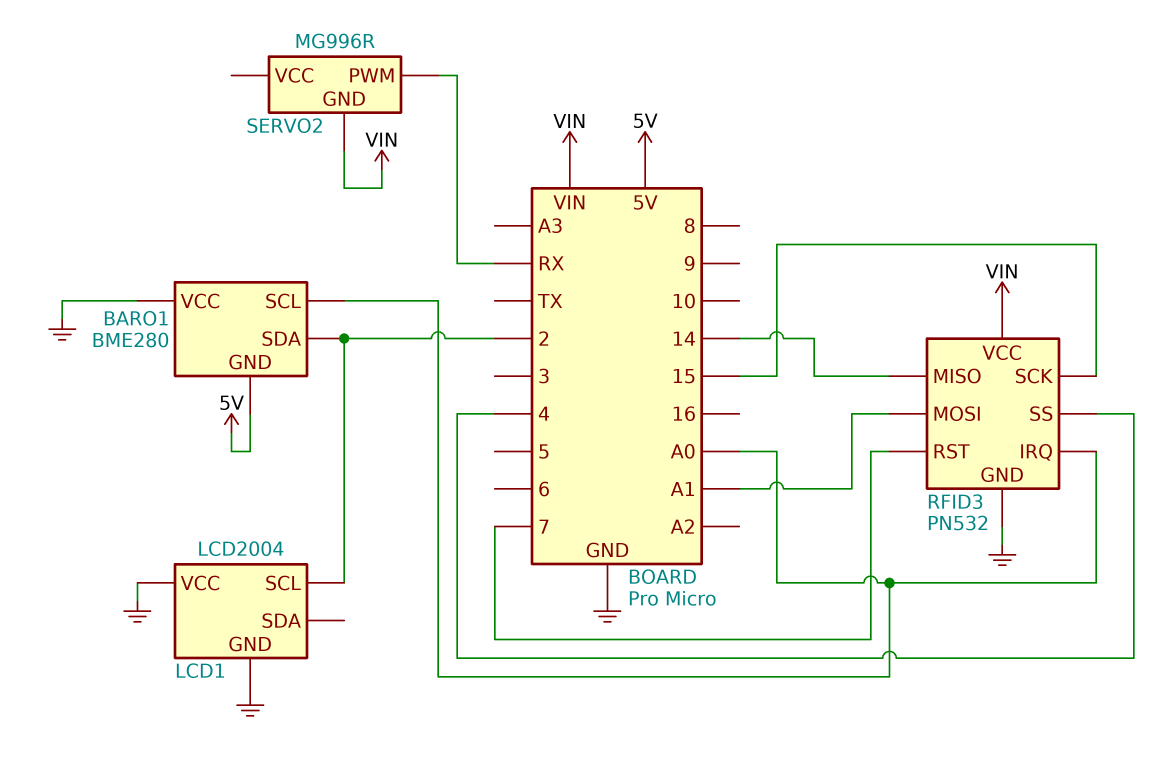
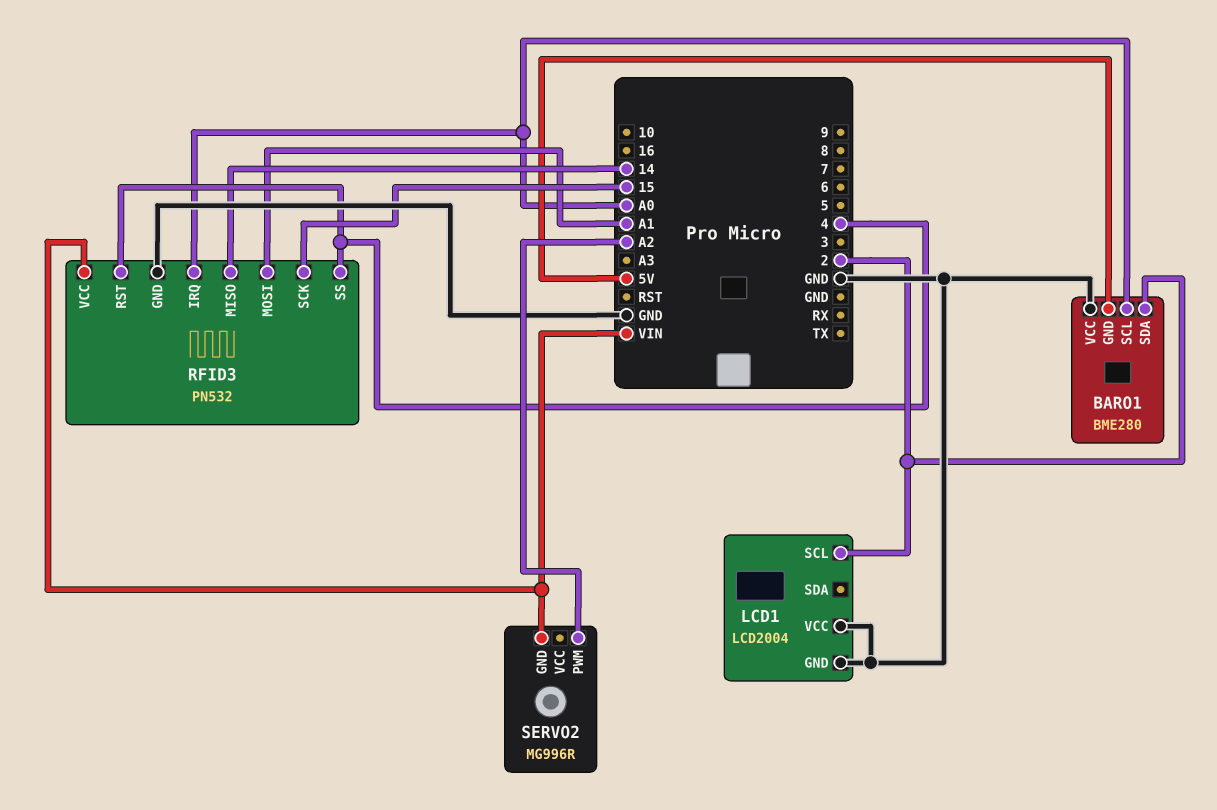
RFID3 pin RST: 7 -> 4
SERVO2 pin PWM: RX -> A2

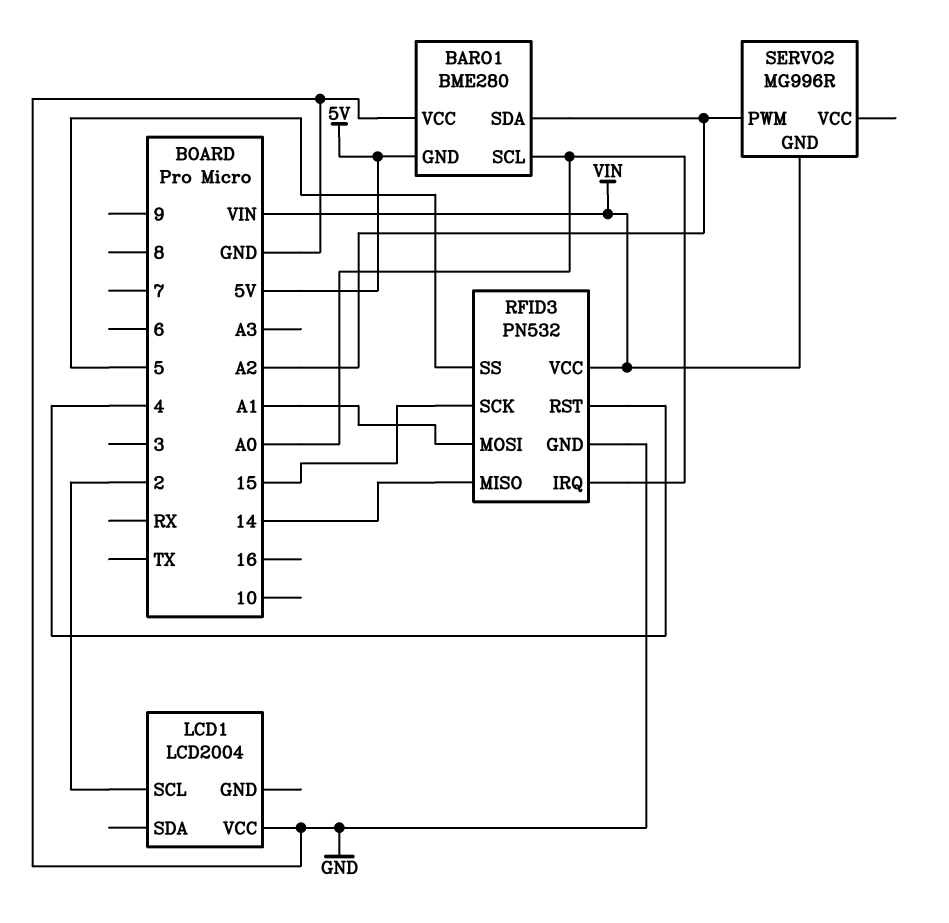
BARO1 pin SDA: 2 -> A2
LCD1 pin GND: GND -> none
RFID3 pin SS: 4 -> 5

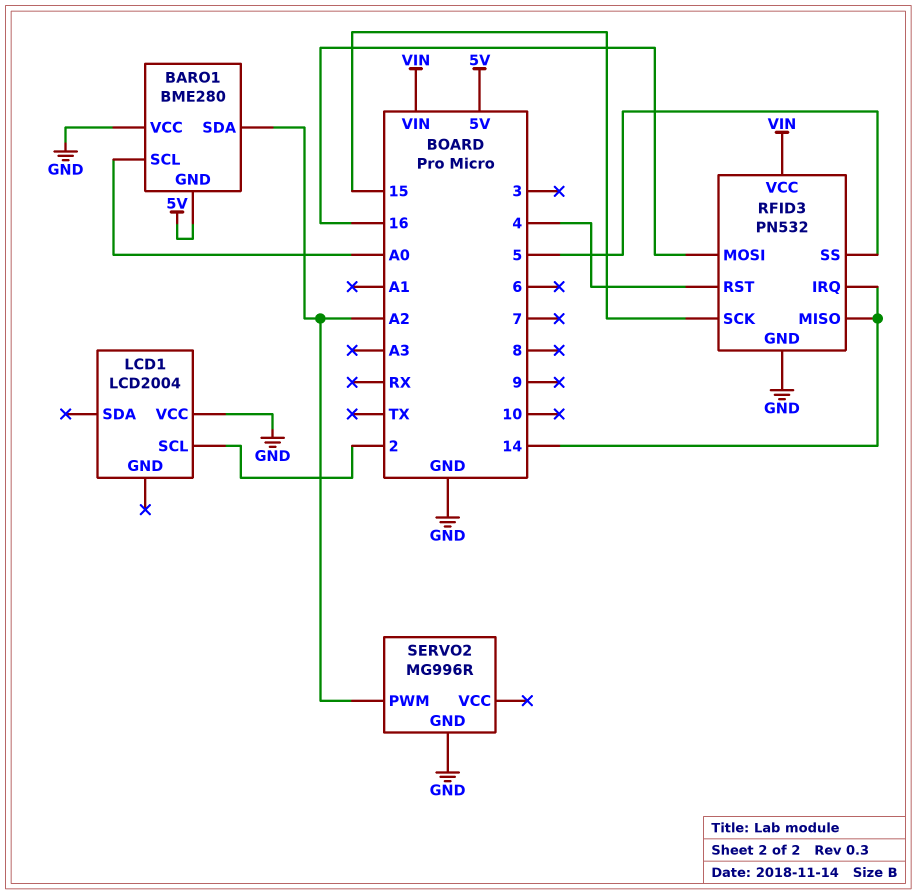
RFID3 pin IRQ: A0 -> 14
RFID3 pin MOSI: A1 -> 16
SERVO2 pin GND: VIN -> GND

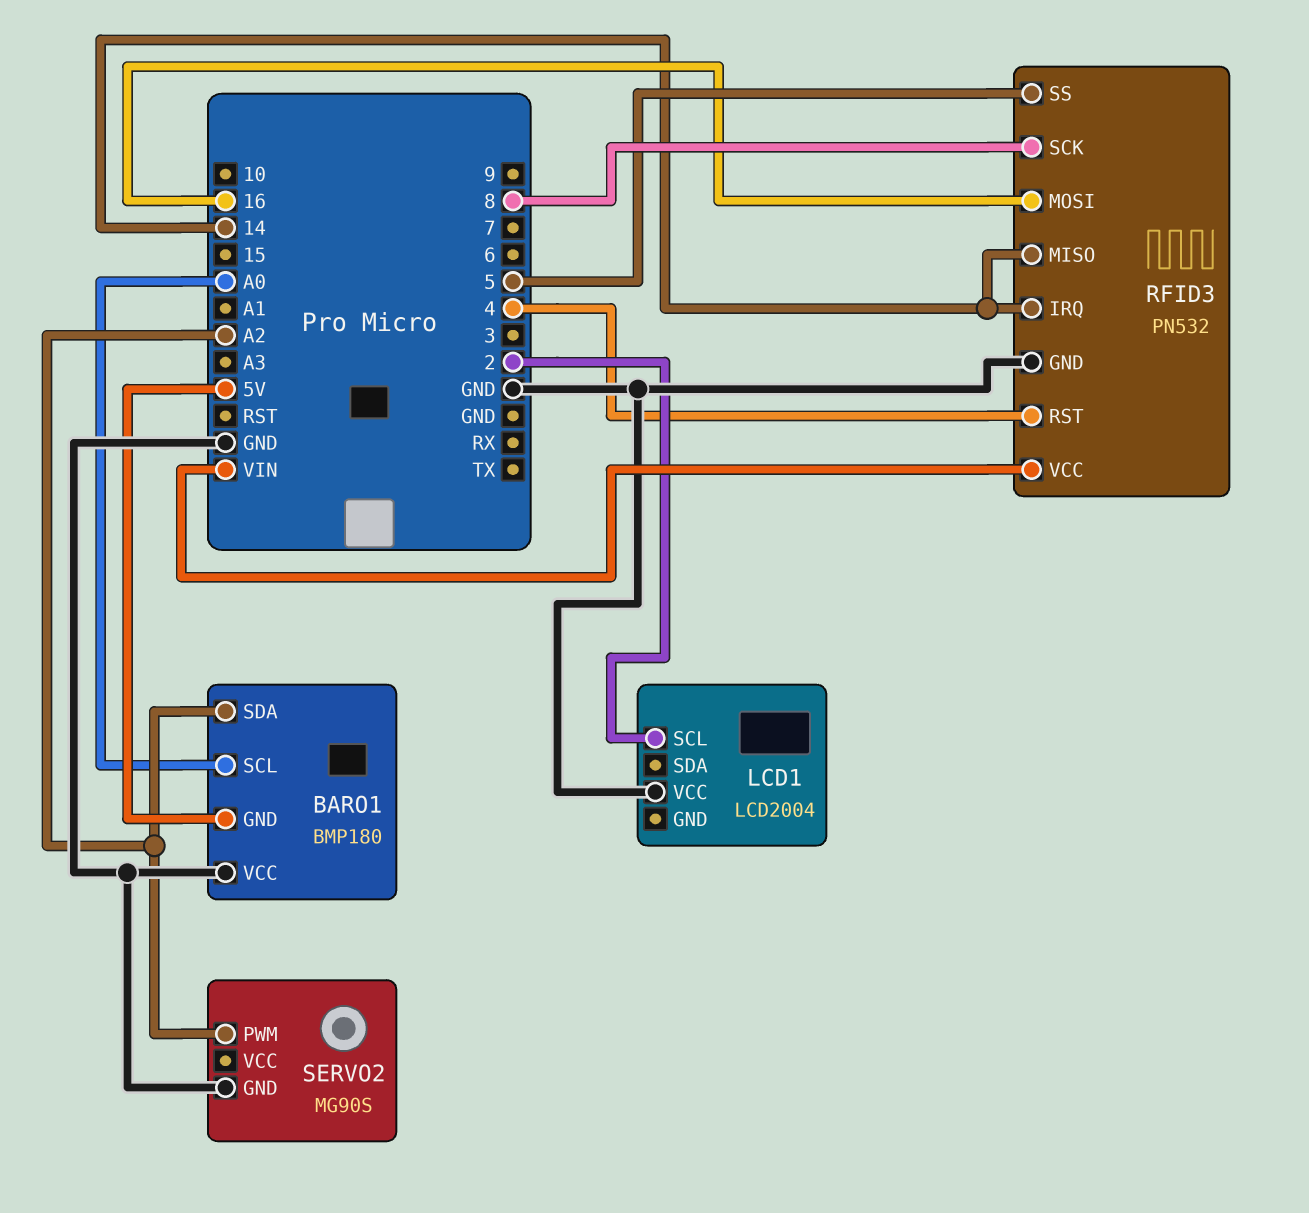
BARO1: BME280 -> BMP180
RFID3 pin SCK: 15 -> 8
SERVO2: MG996R -> MG90S

